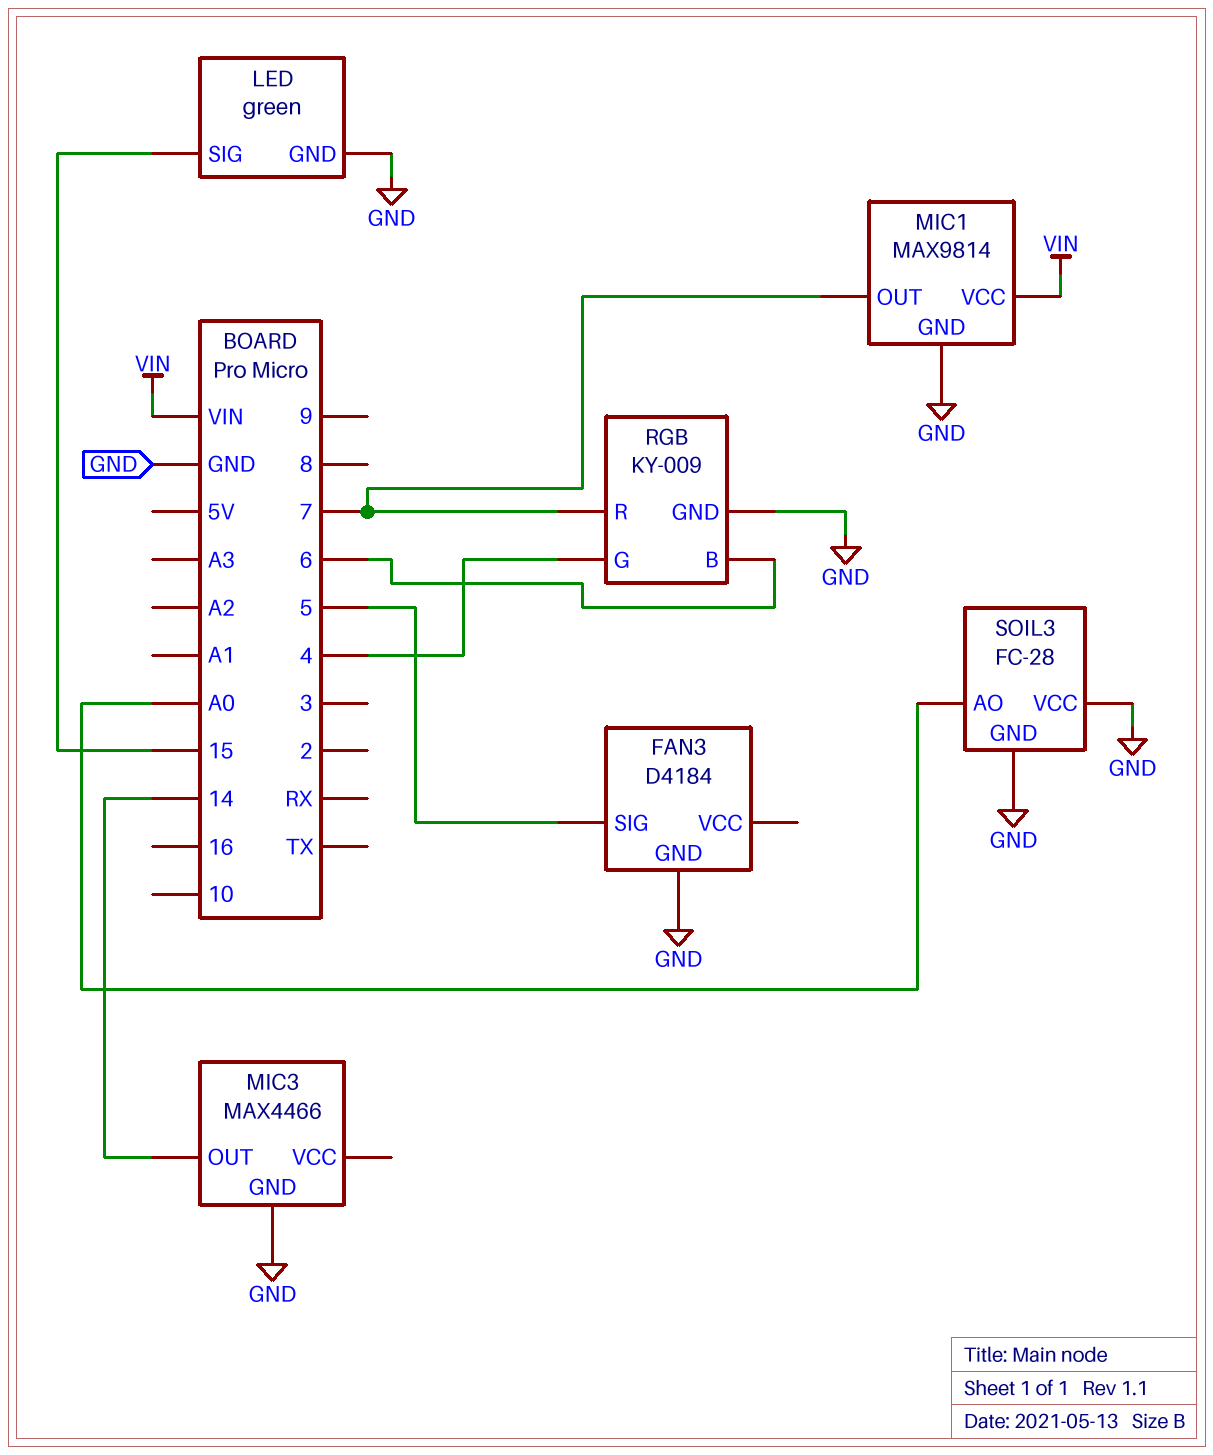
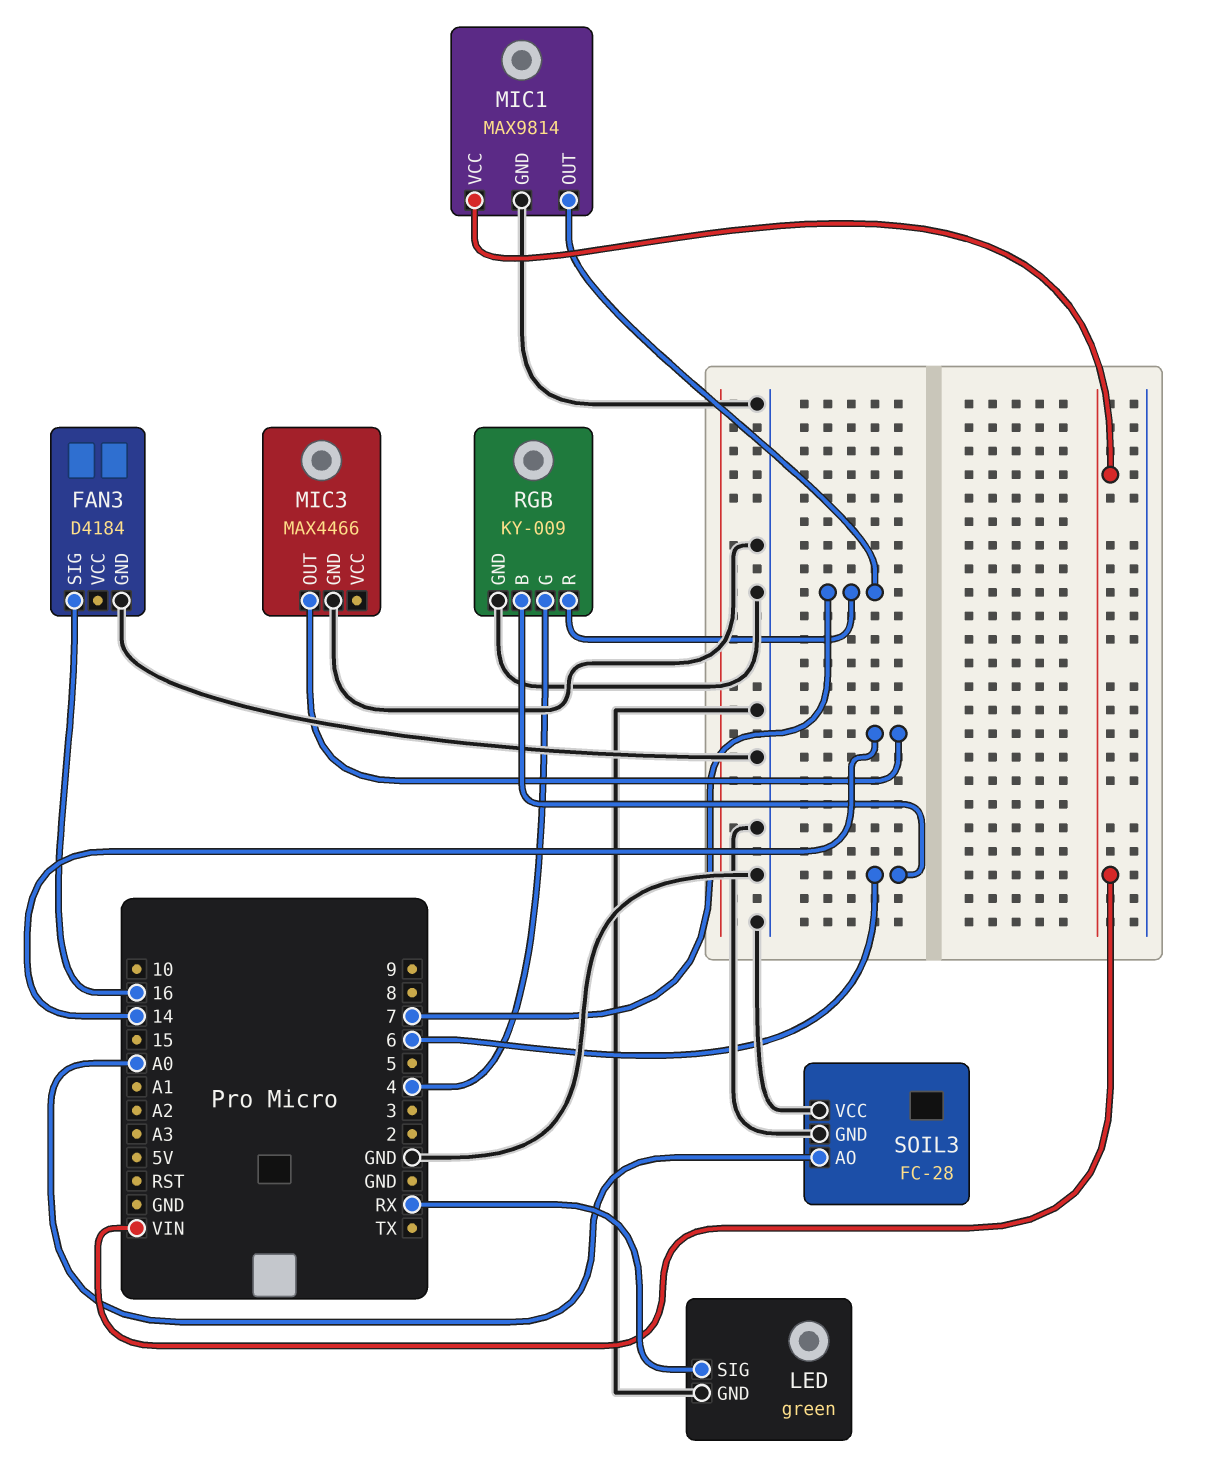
FAN3 pin SIG: 5 -> 16
LED pin SIG: 15 -> RX

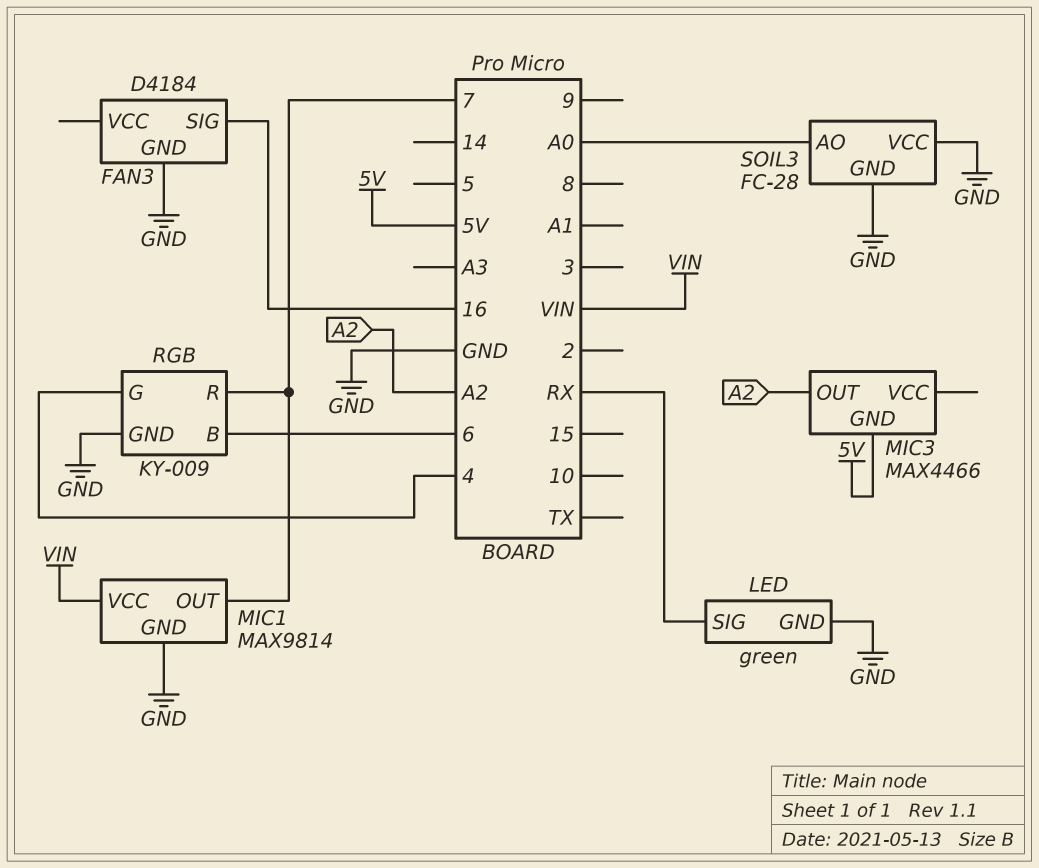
MIC3 pin GND: GND -> 5V
MIC3 pin OUT: 14 -> A2

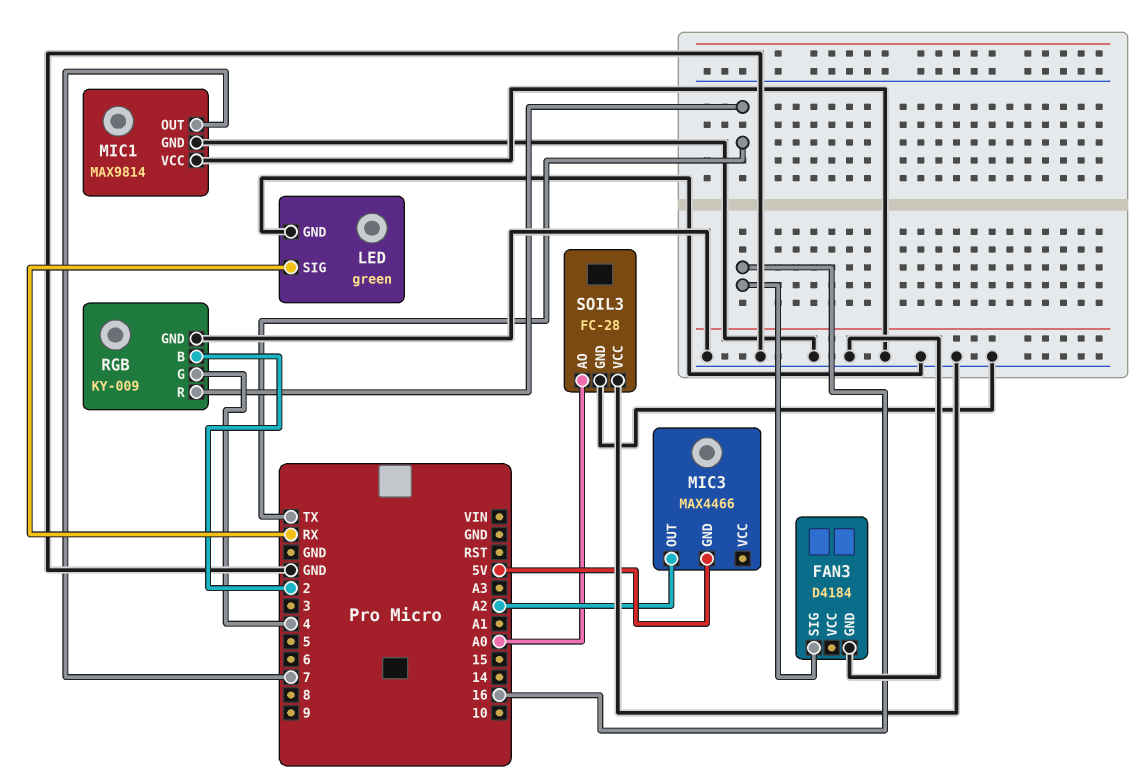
MIC1 pin VCC: VIN -> GND
RGB pin B: 6 -> 2
RGB pin R: 7 -> TX

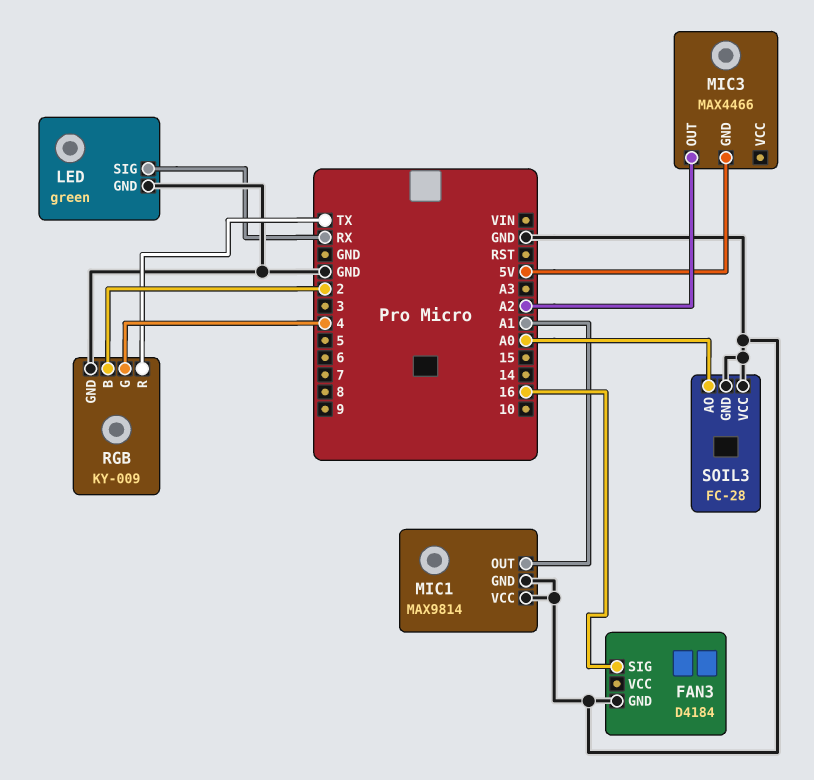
MIC1 pin OUT: 7 -> A1

